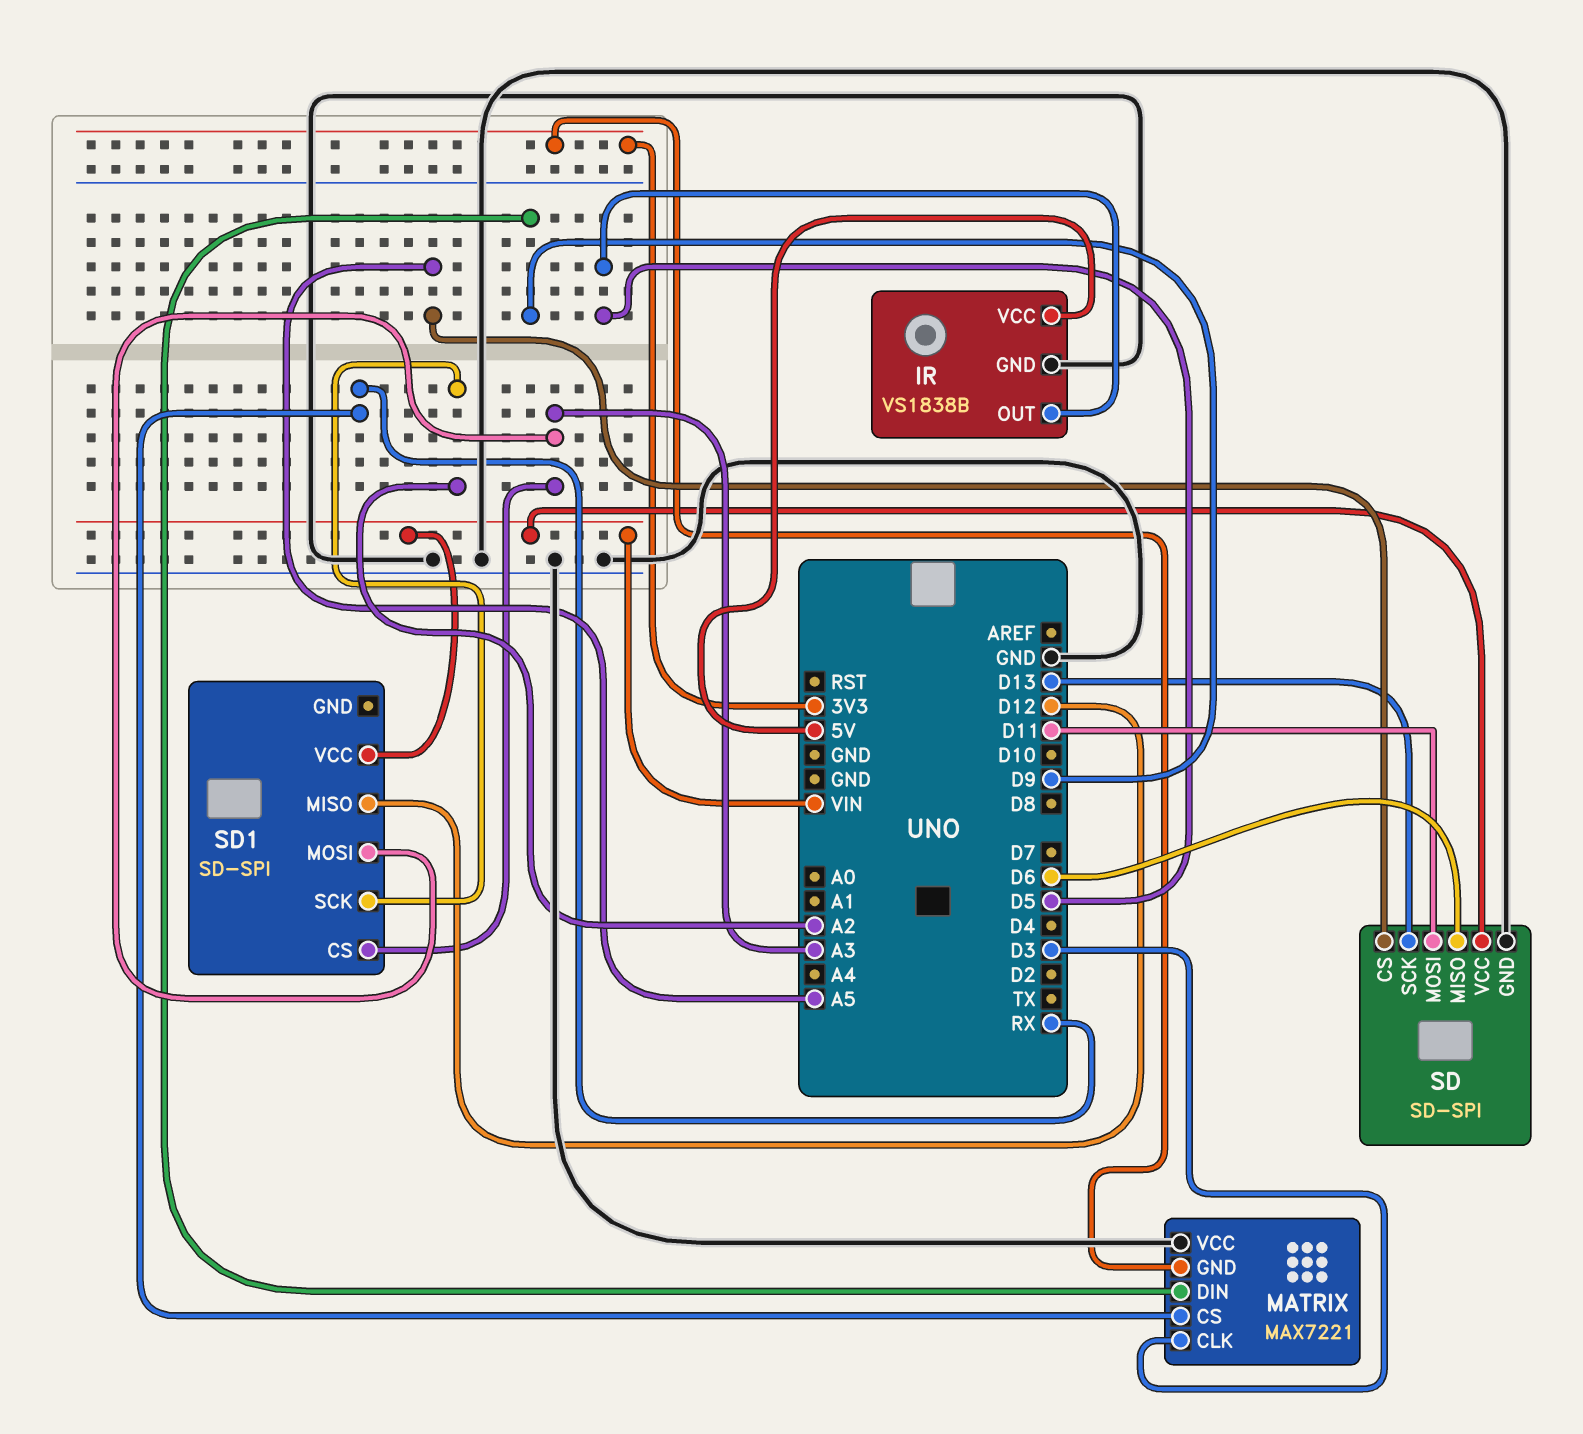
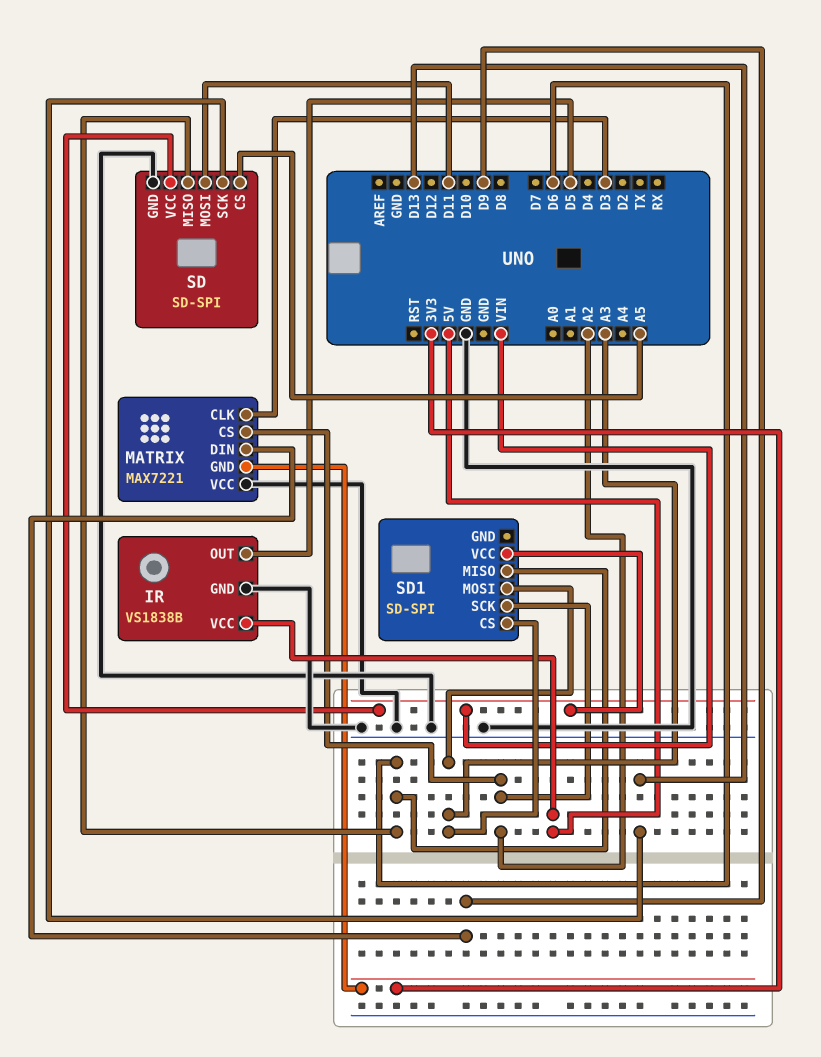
MATRIX pin CS: RX -> A2
SD1 pin MISO: D12 -> D6

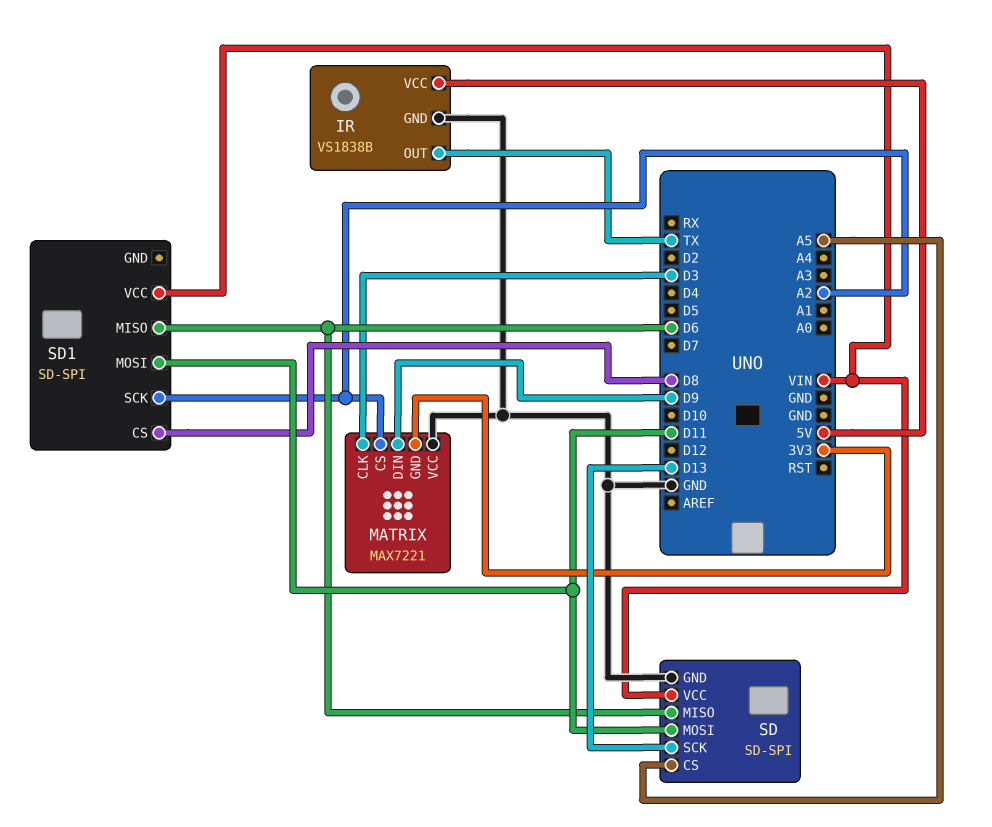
IR pin OUT: D5 -> TX
SD1 pin CS: A3 -> D8
SD1 pin MOSI: A3 -> D11

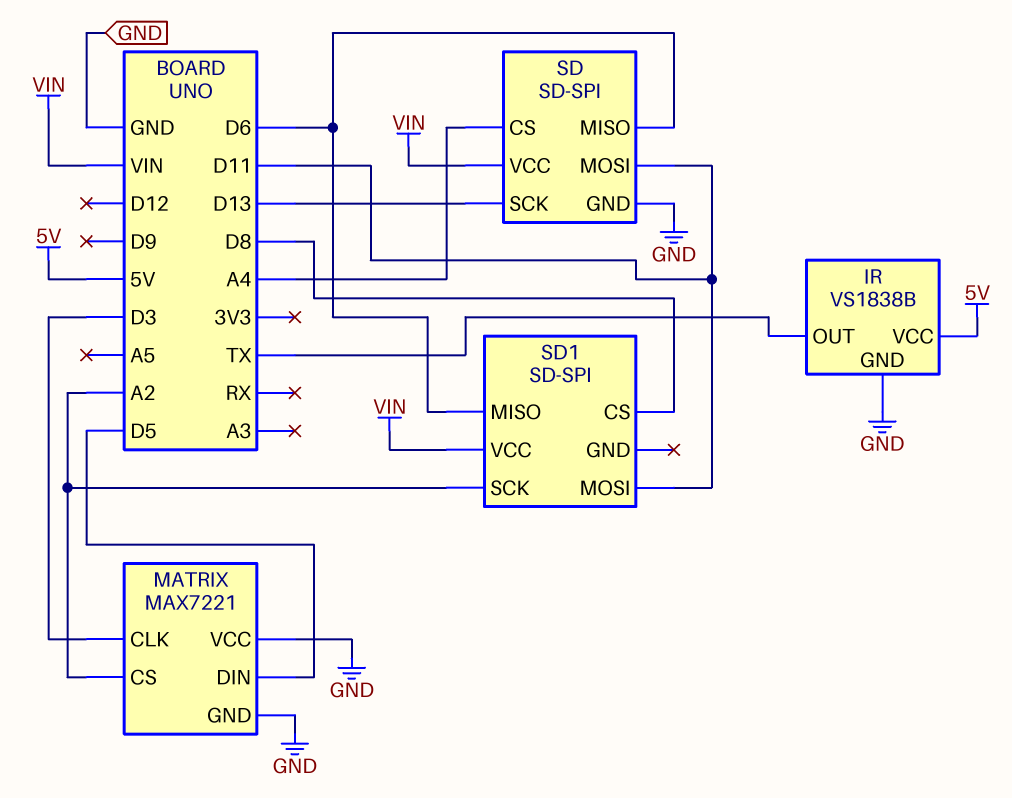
MATRIX pin DIN: D9 -> D5
MATRIX pin GND: 3V3 -> GND
SD pin CS: A5 -> A4

